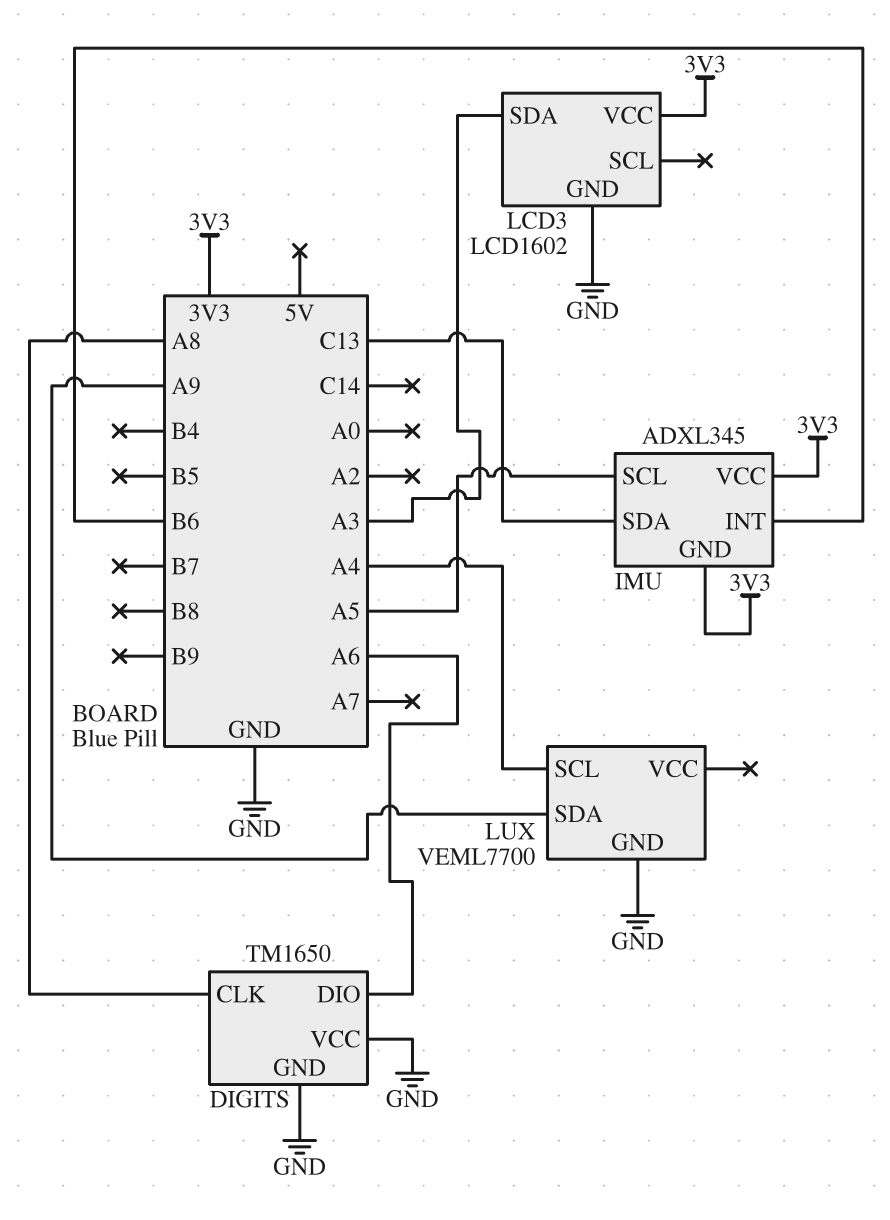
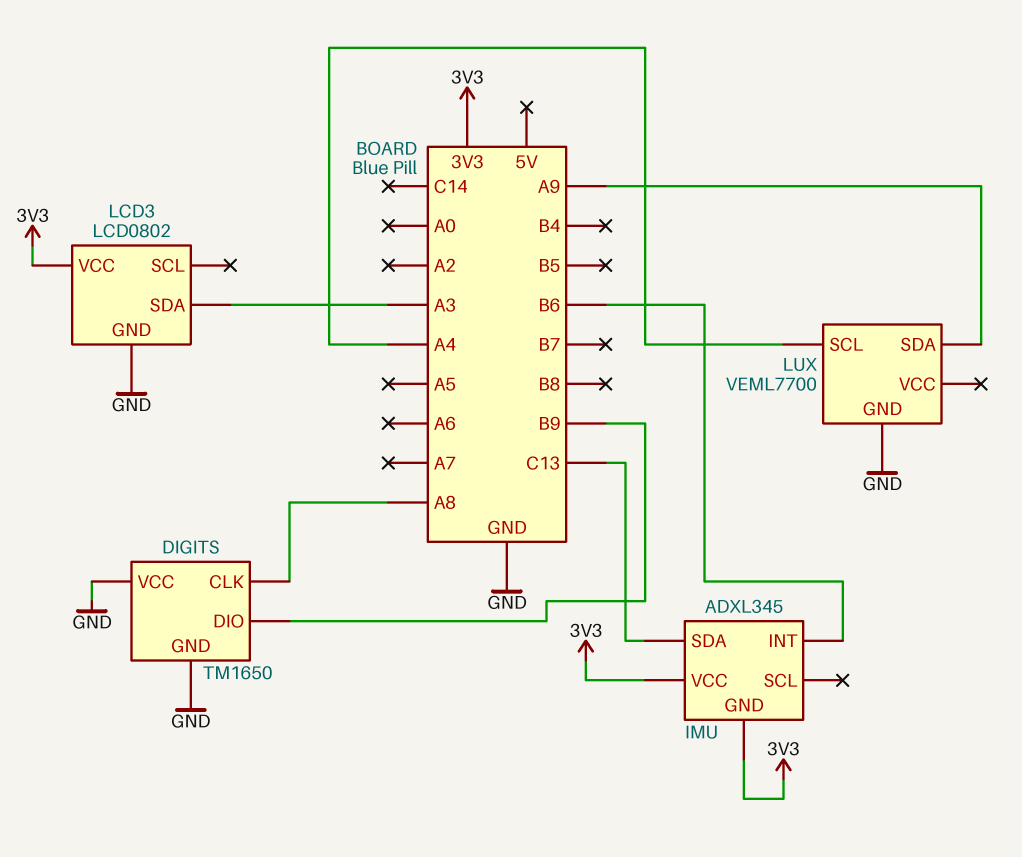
DIGITS pin DIO: A6 -> B9
IMU pin SCL: A5 -> none
LCD3: LCD1602 -> LCD0802

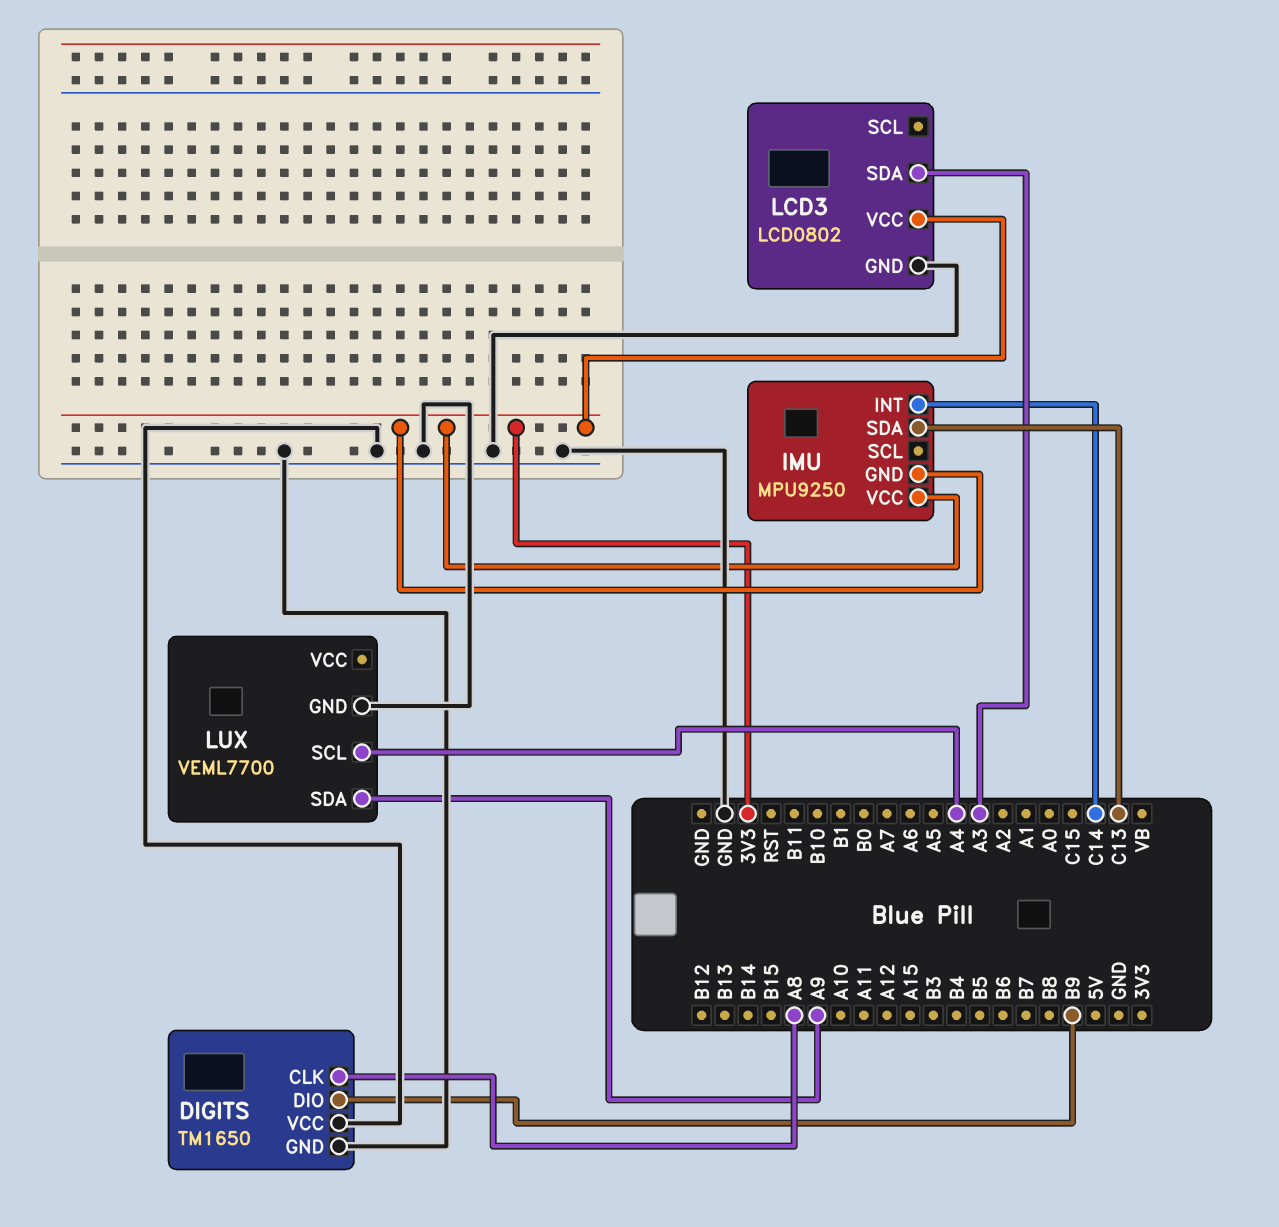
IMU: ADXL345 -> MPU9250
IMU pin INT: B6 -> C14

